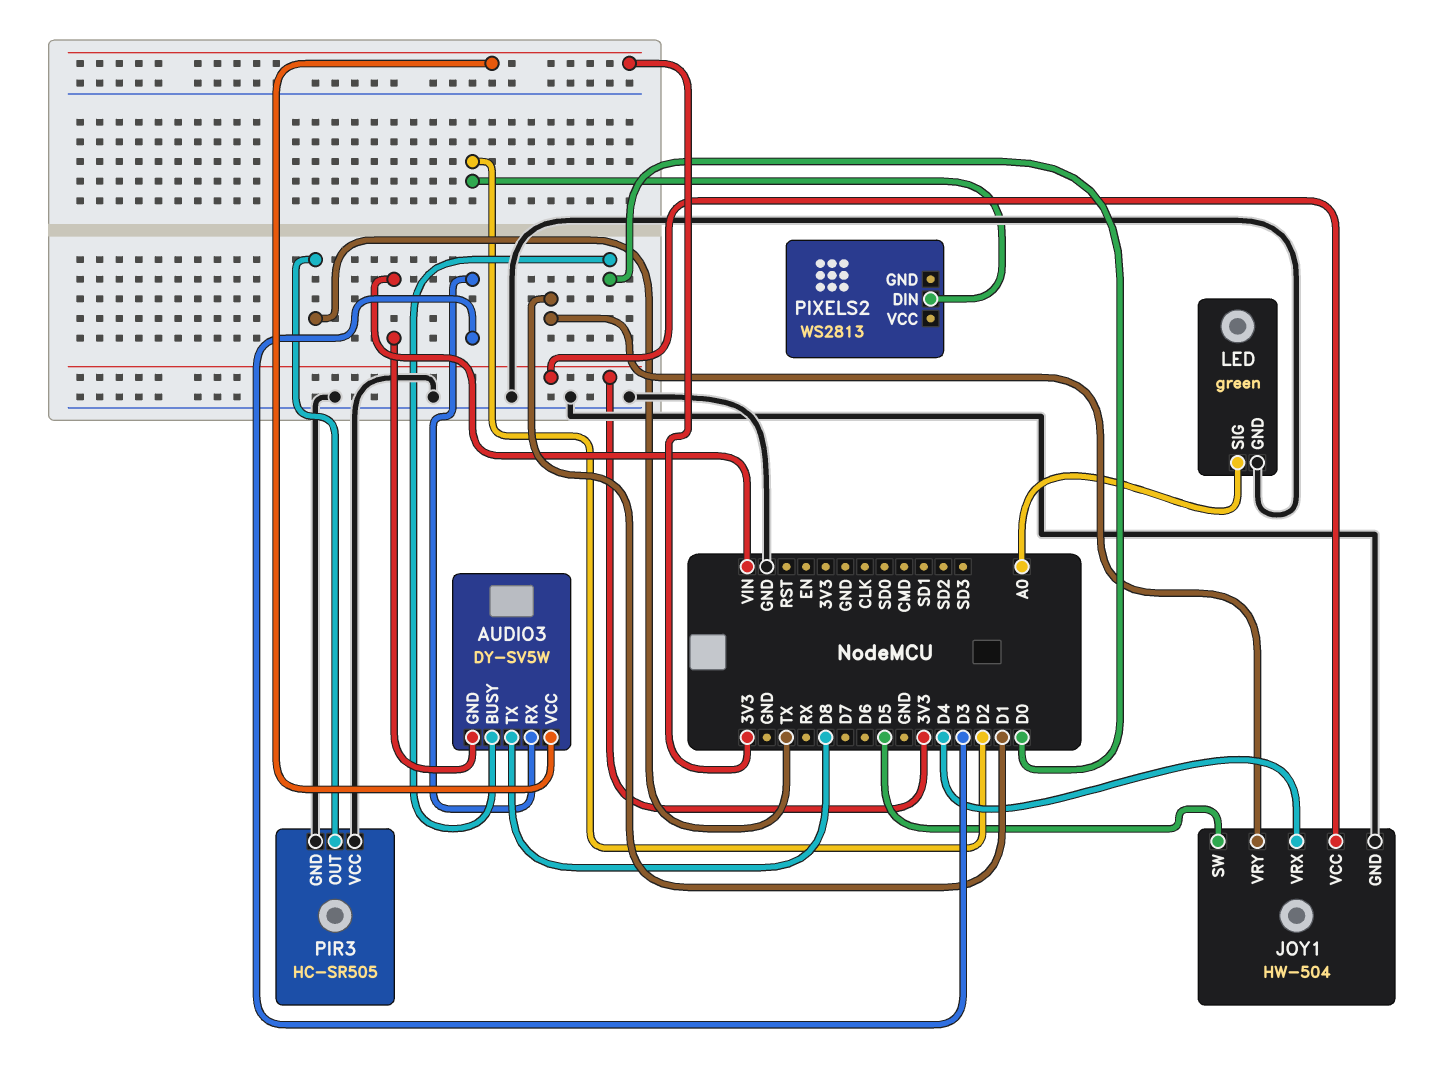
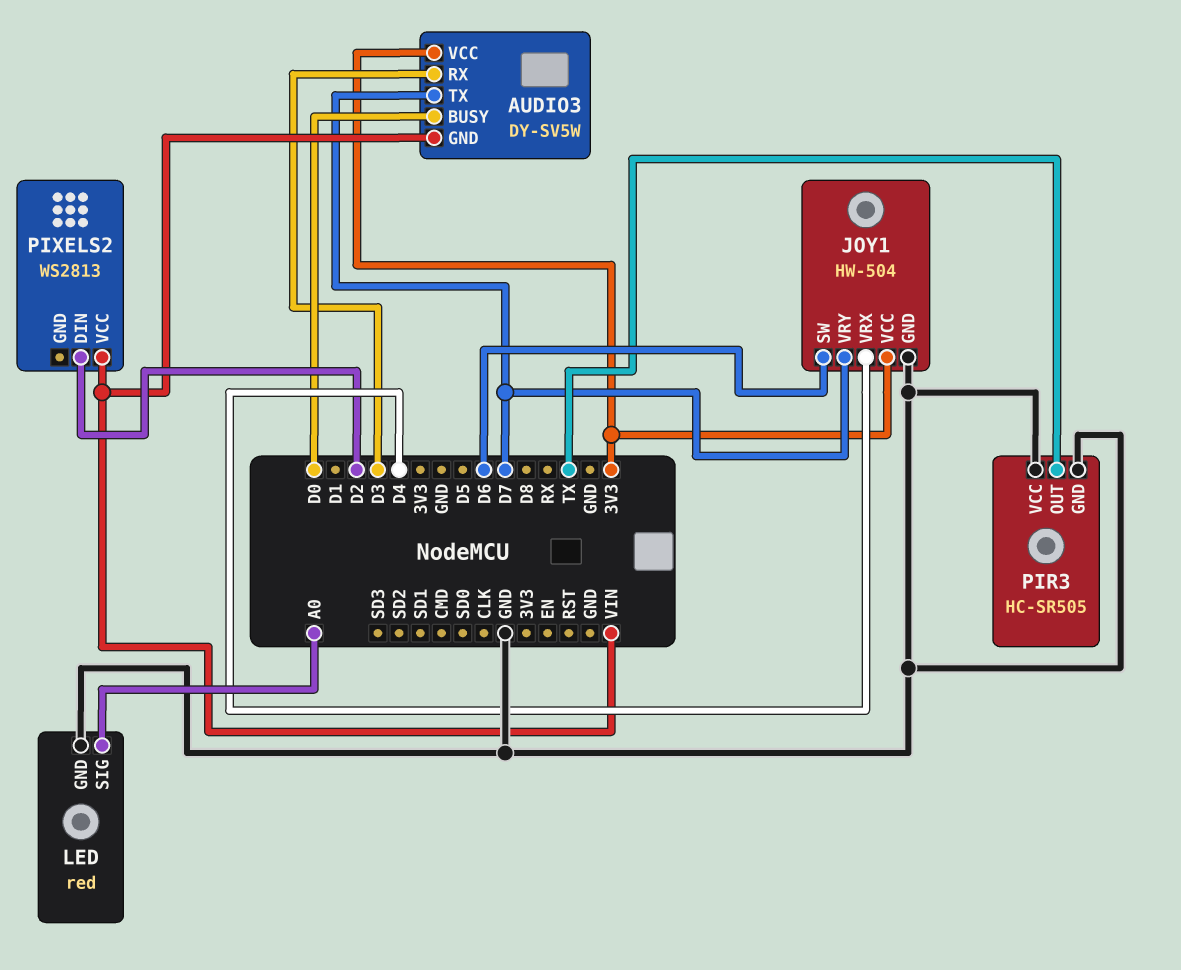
AUDIO3 pin TX: D8 -> D7
JOY1 pin SW: D5 -> D6
JOY1 pin VRY: D1 -> D7
LED: green -> red
PIXELS2 pin VCC: none -> VIN

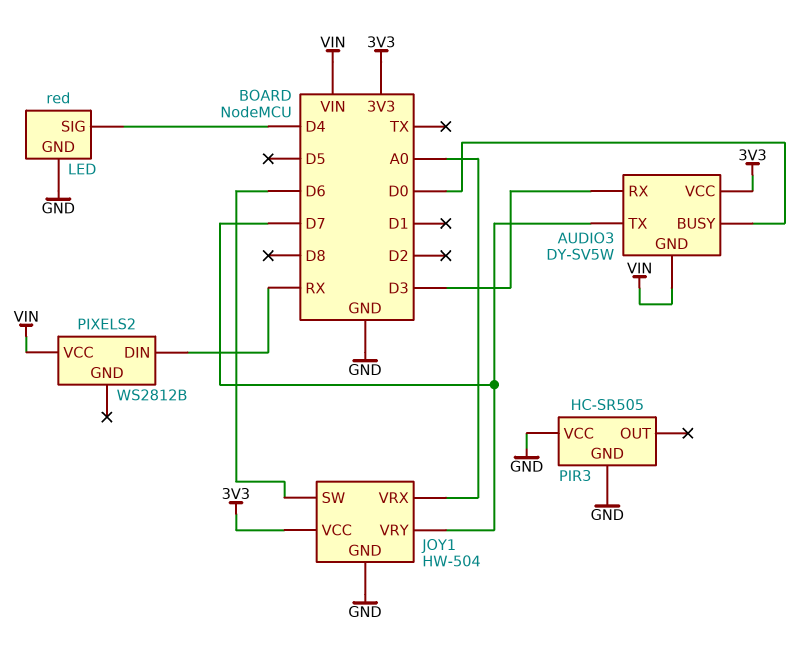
JOY1 pin VRX: D4 -> A0
LED pin SIG: A0 -> D4
PIR3 pin OUT: TX -> none
PIXELS2: WS2813 -> WS2812B
PIXELS2 pin DIN: D2 -> RX

